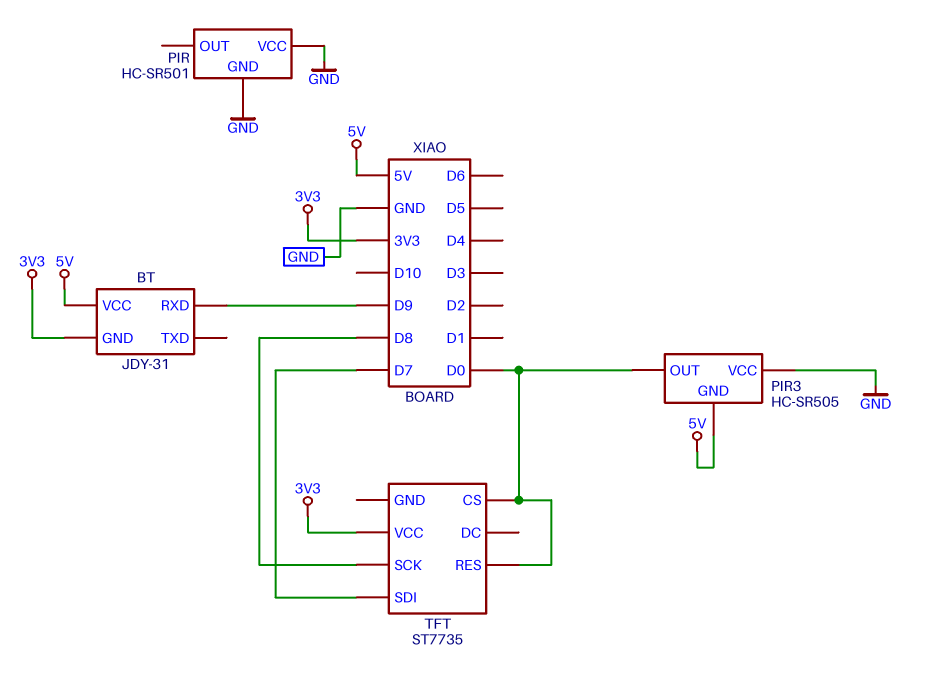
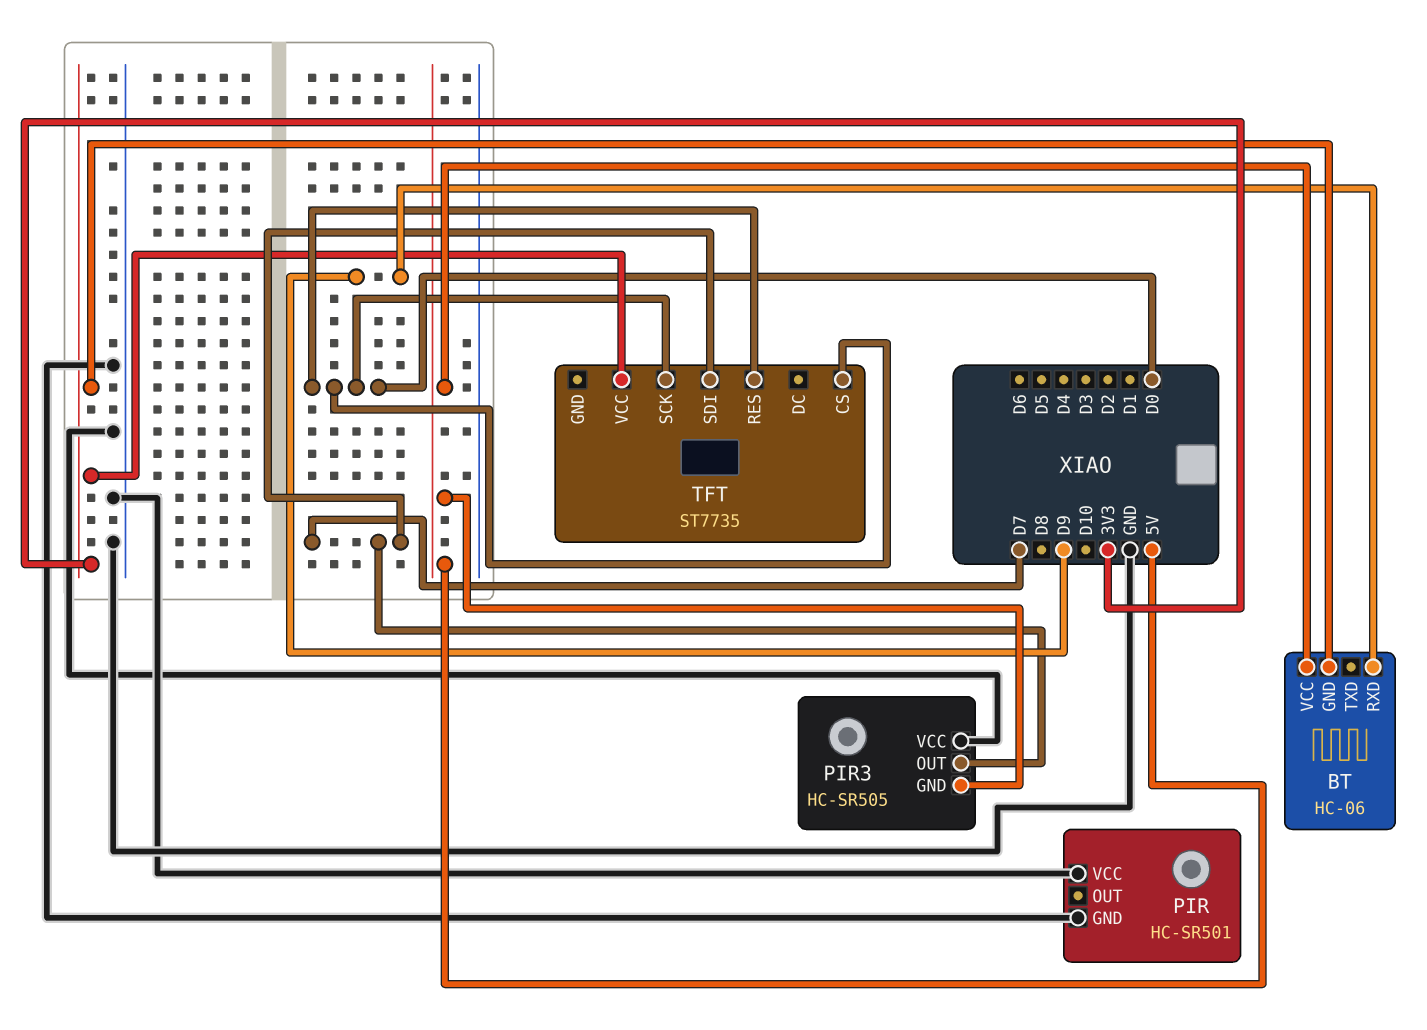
BT: JDY-31 -> HC-06
PIR3 pin OUT: D0 -> D7
TFT pin SCK: D8 -> D0

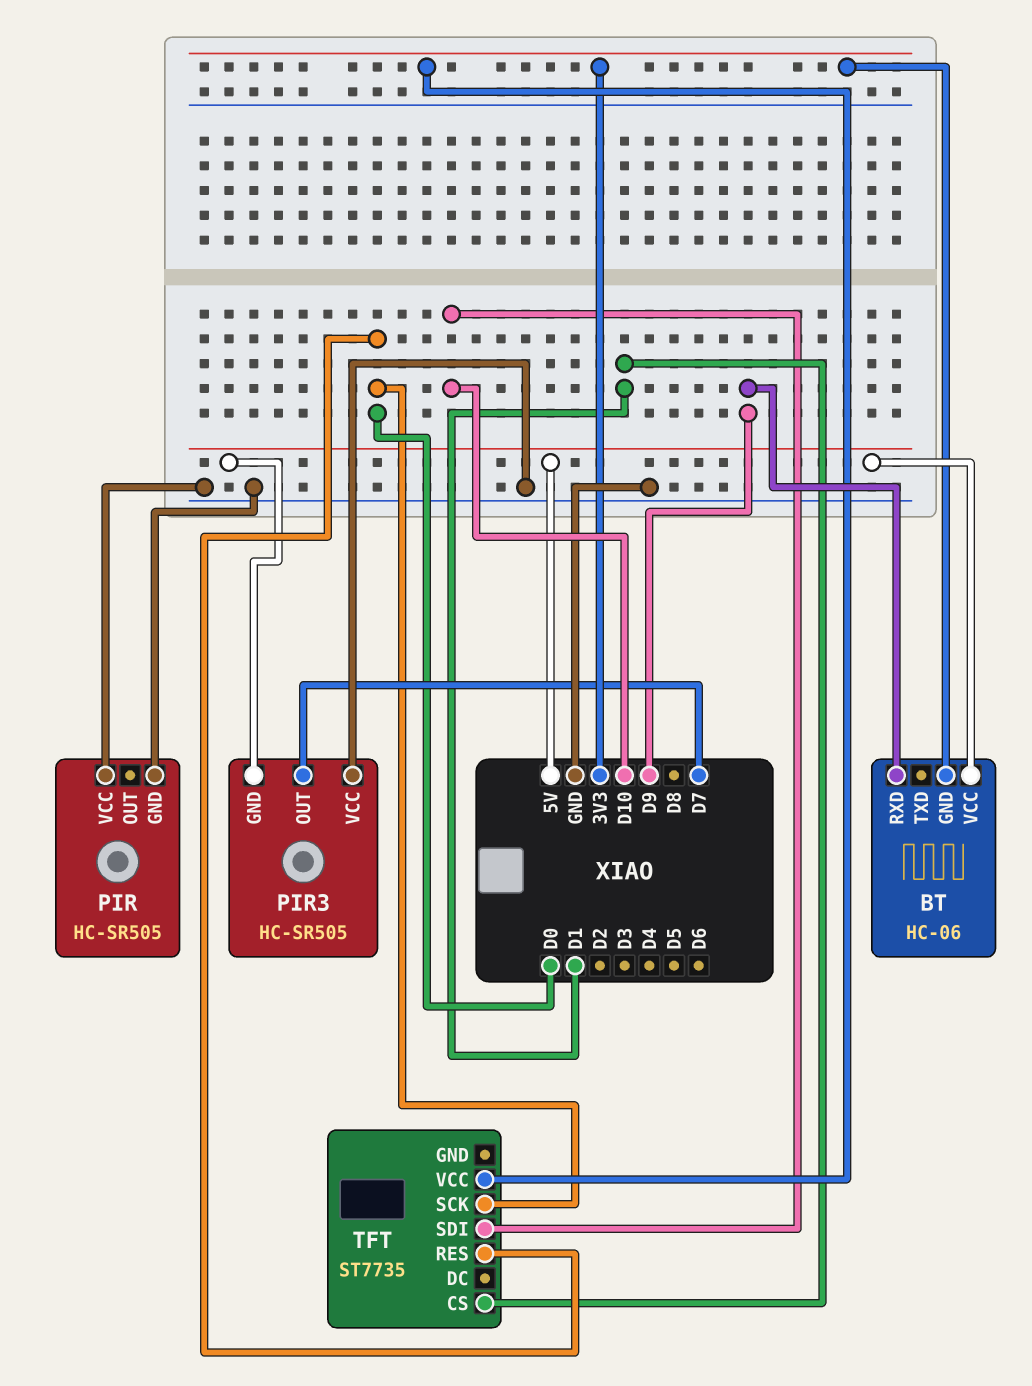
PIR: HC-SR501 -> HC-SR505
TFT pin CS: D0 -> D1
TFT pin SDI: D7 -> D10

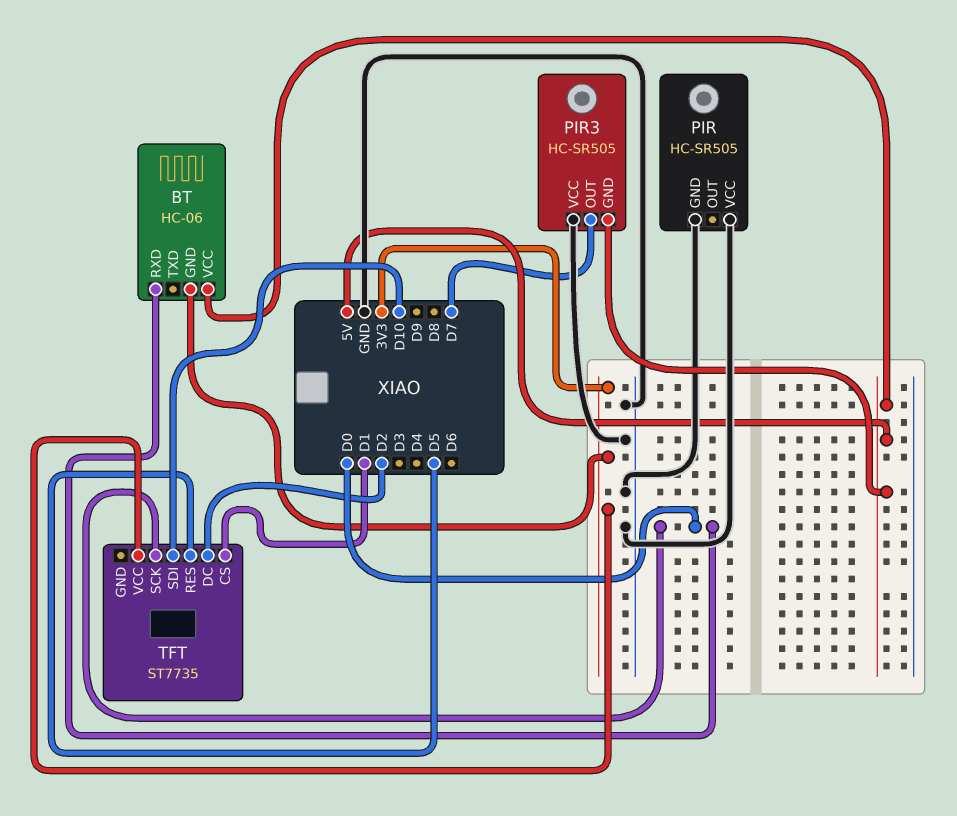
BT pin RXD: D9 -> D0
TFT pin DC: none -> D2
TFT pin RES: D0 -> D5

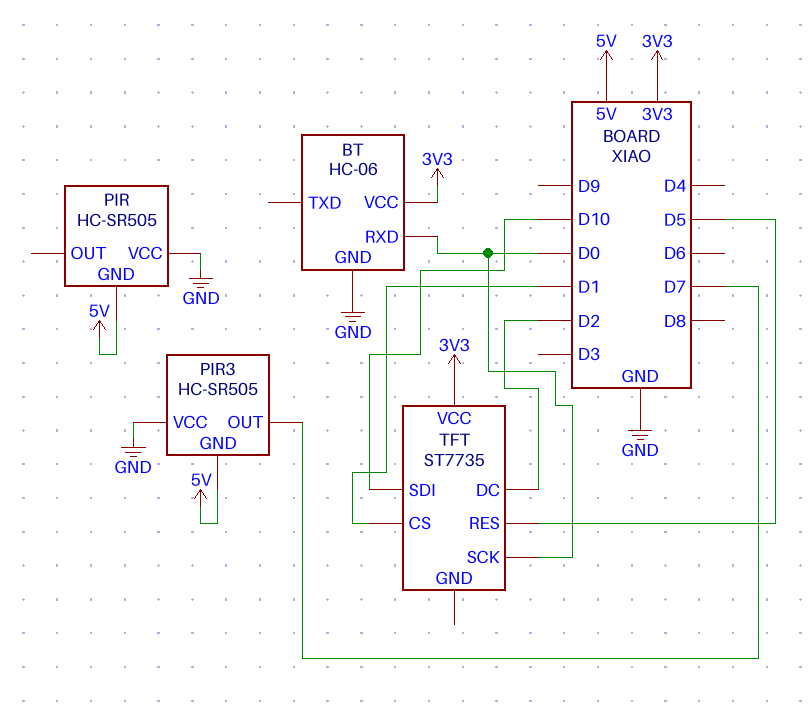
BT pin GND: 3V3 -> GND
BT pin VCC: 5V -> 3V3
PIR pin GND: GND -> 5V

